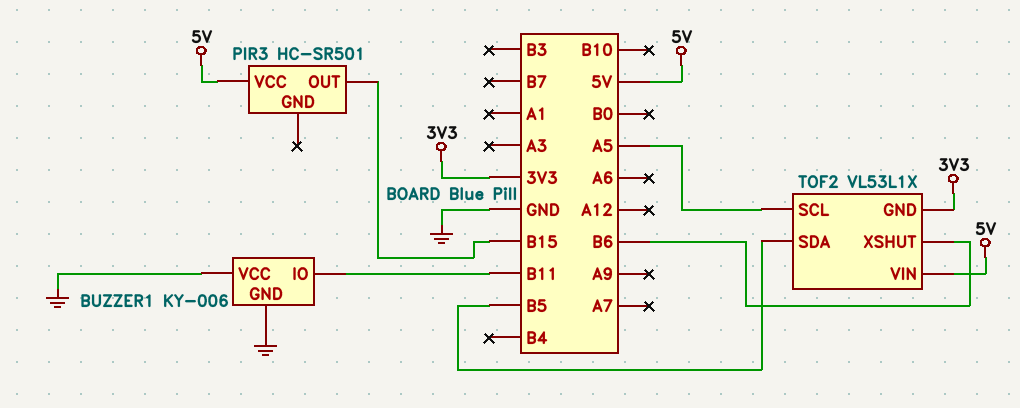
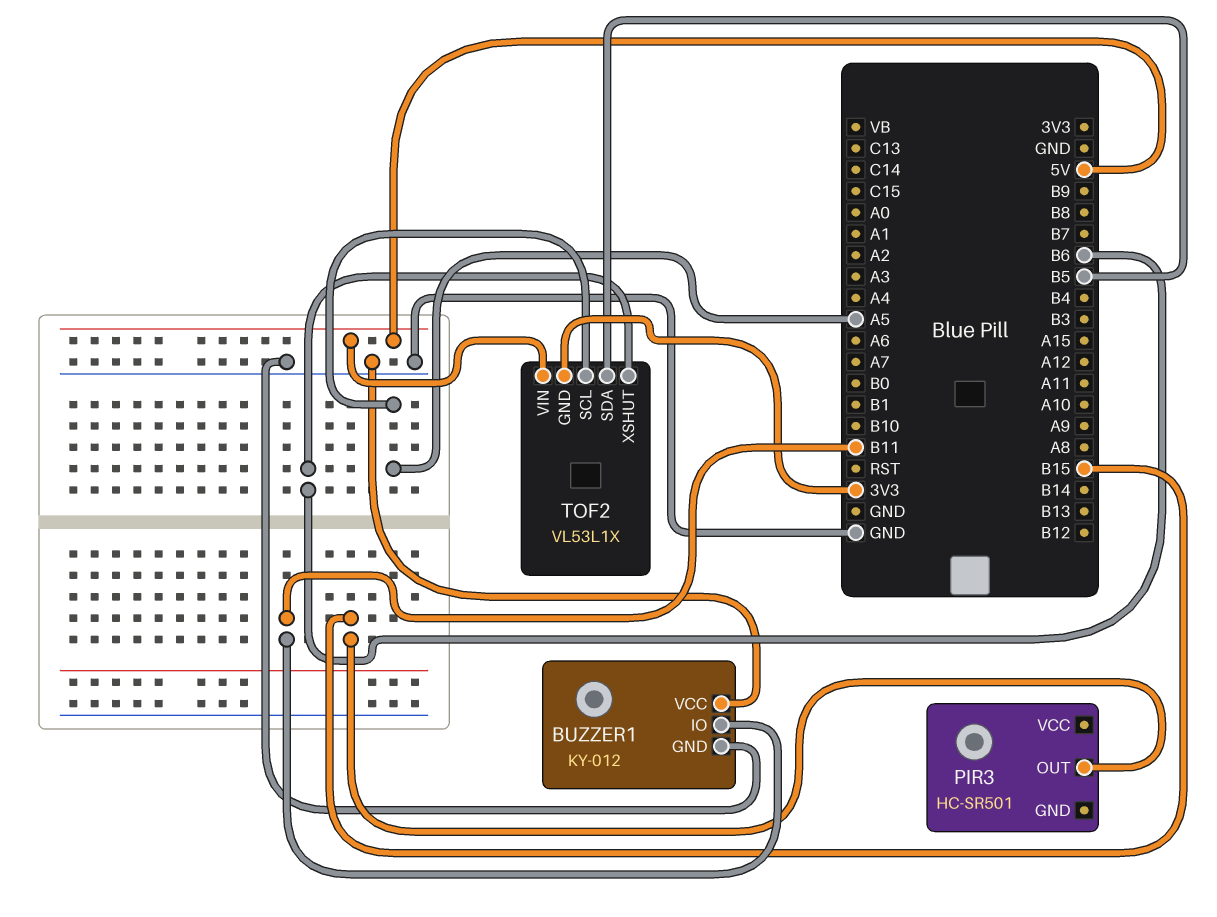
BUZZER1: KY-006 -> KY-012
PIR3 pin VCC: 5V -> none

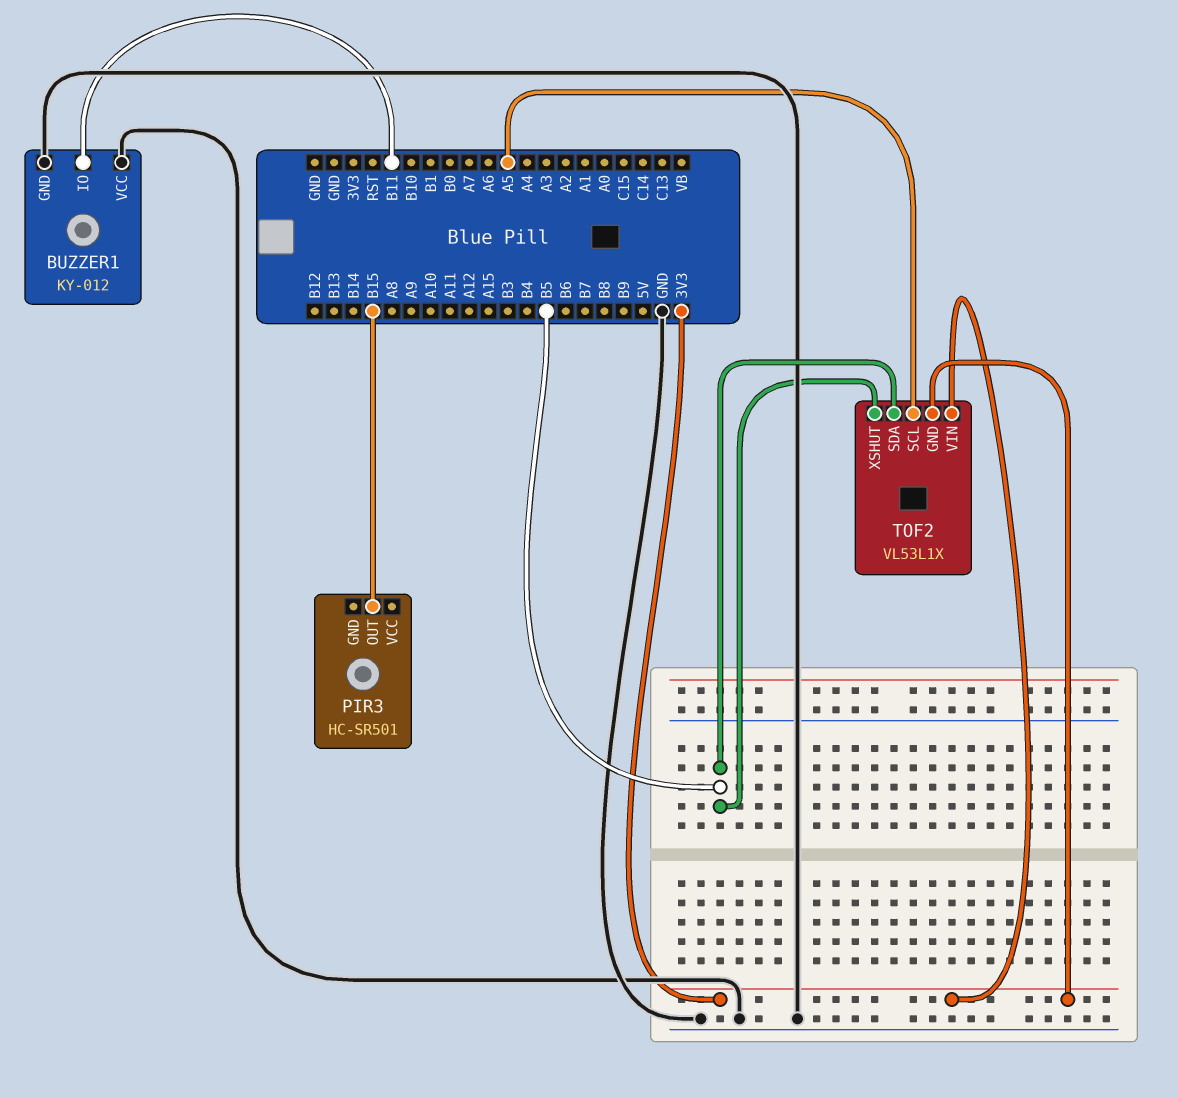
TOF2 pin VIN: 5V -> 3V3
TOF2 pin XSHUT: B6 -> B5

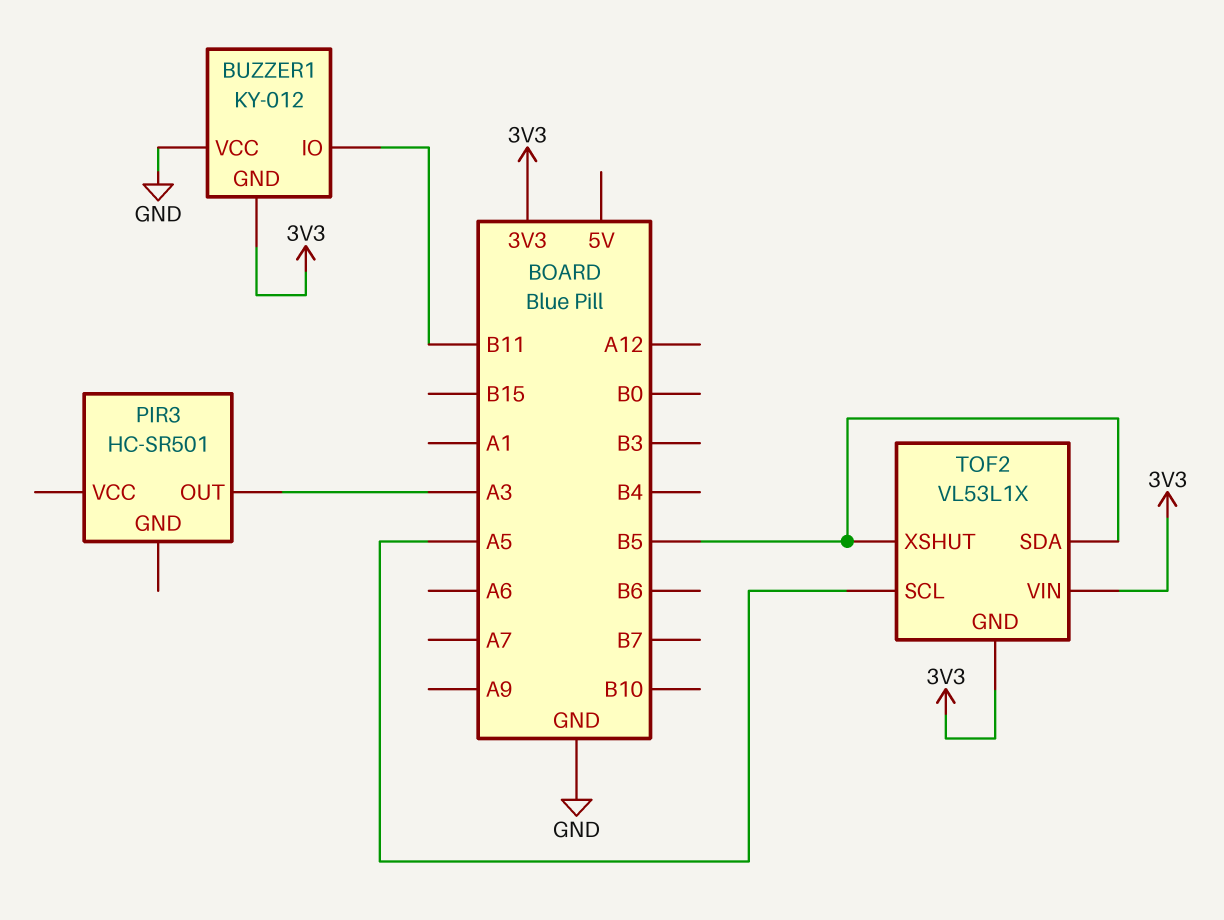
BUZZER1 pin GND: GND -> 3V3
PIR3 pin OUT: B15 -> A3

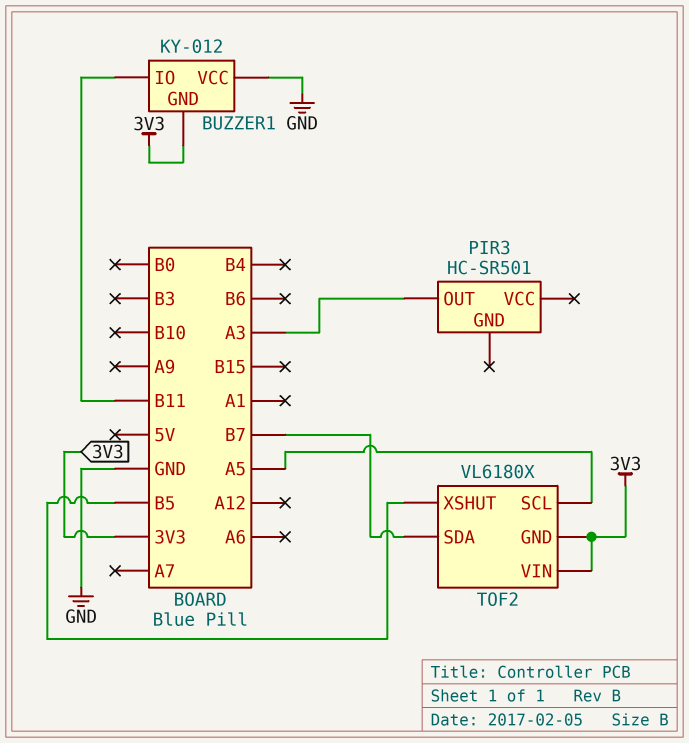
TOF2: VL53L1X -> VL6180X
TOF2 pin SDA: B5 -> B7

